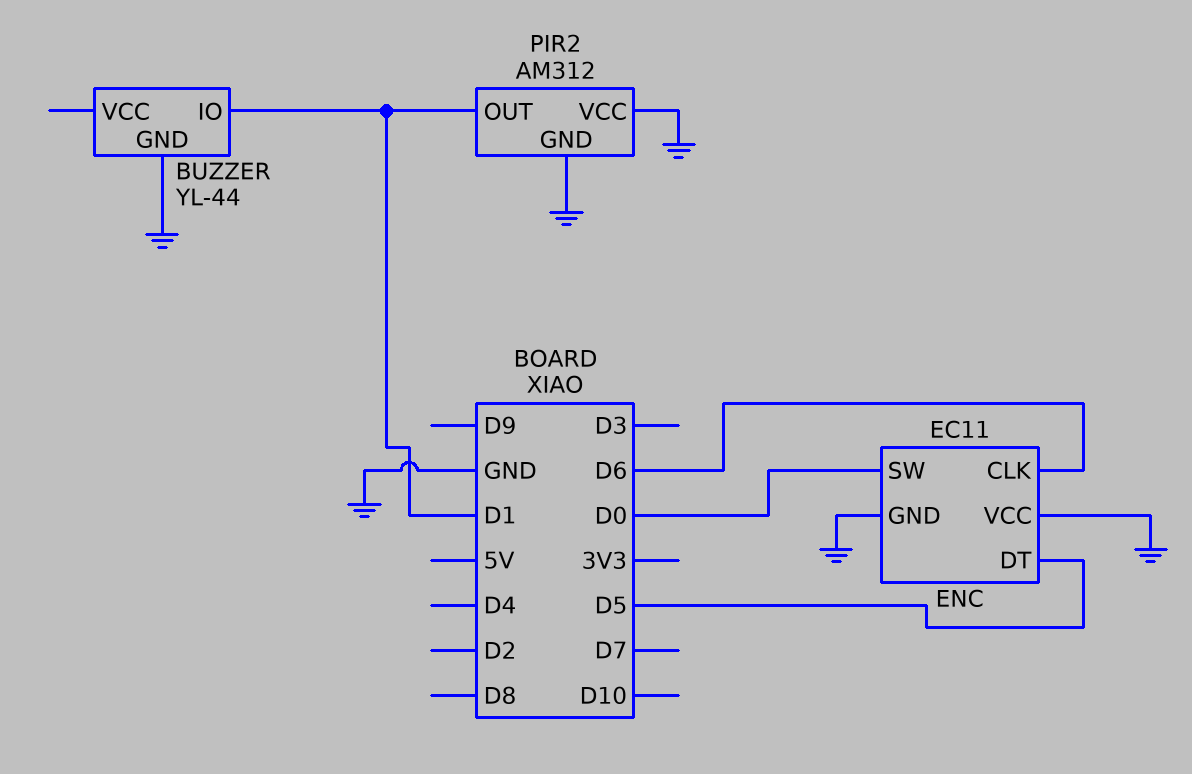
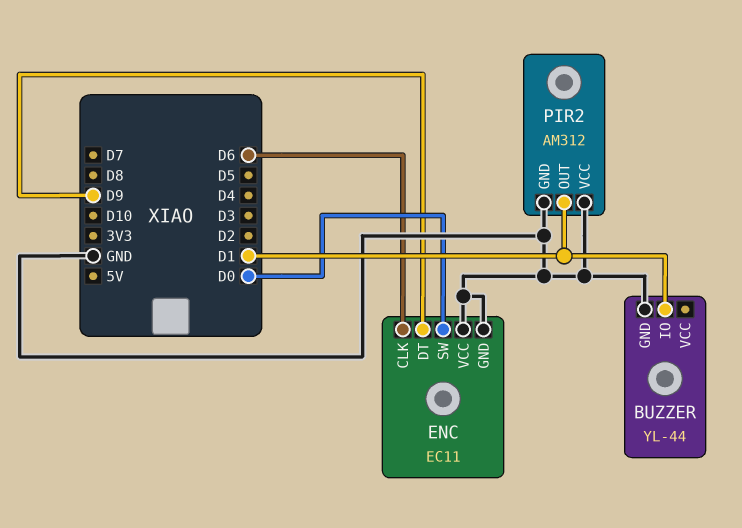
ENC pin DT: D5 -> D9

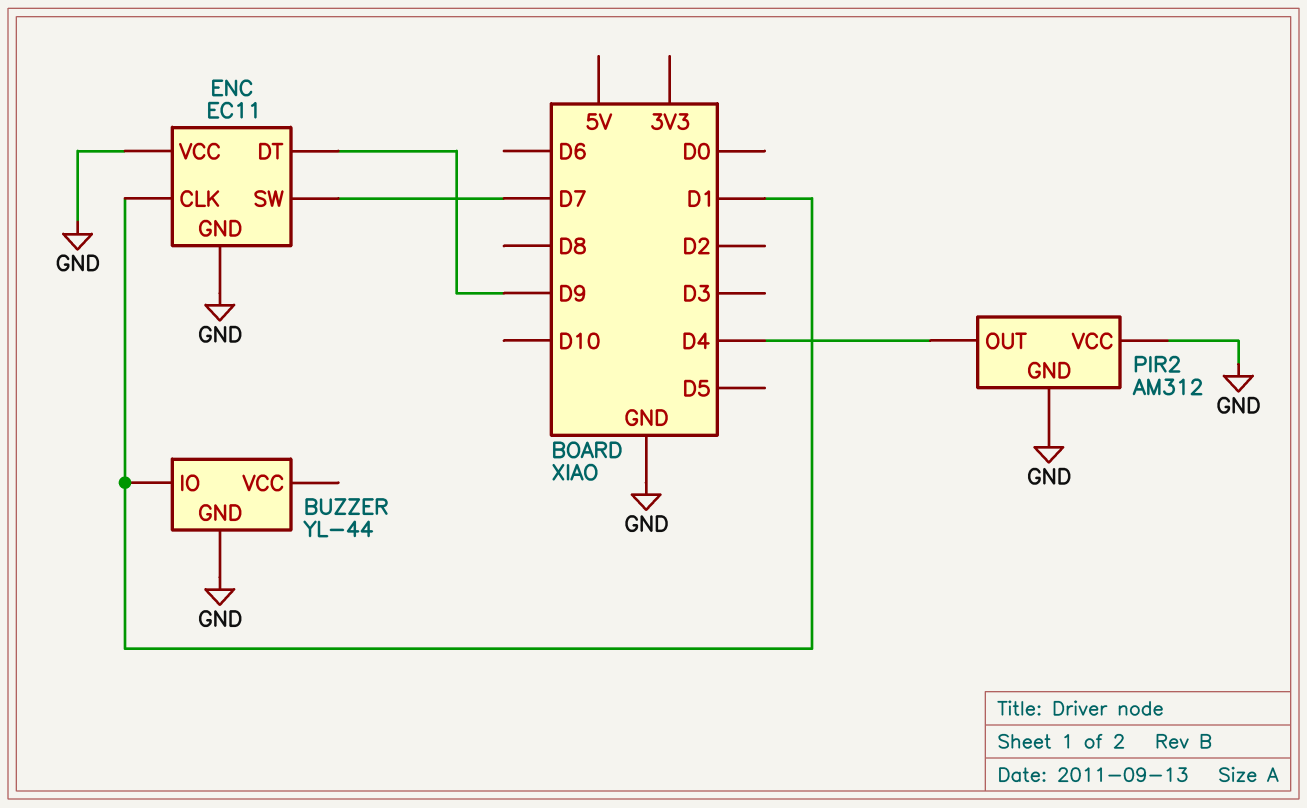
ENC pin CLK: D6 -> D1
ENC pin SW: D0 -> D7
PIR2 pin OUT: D1 -> D4

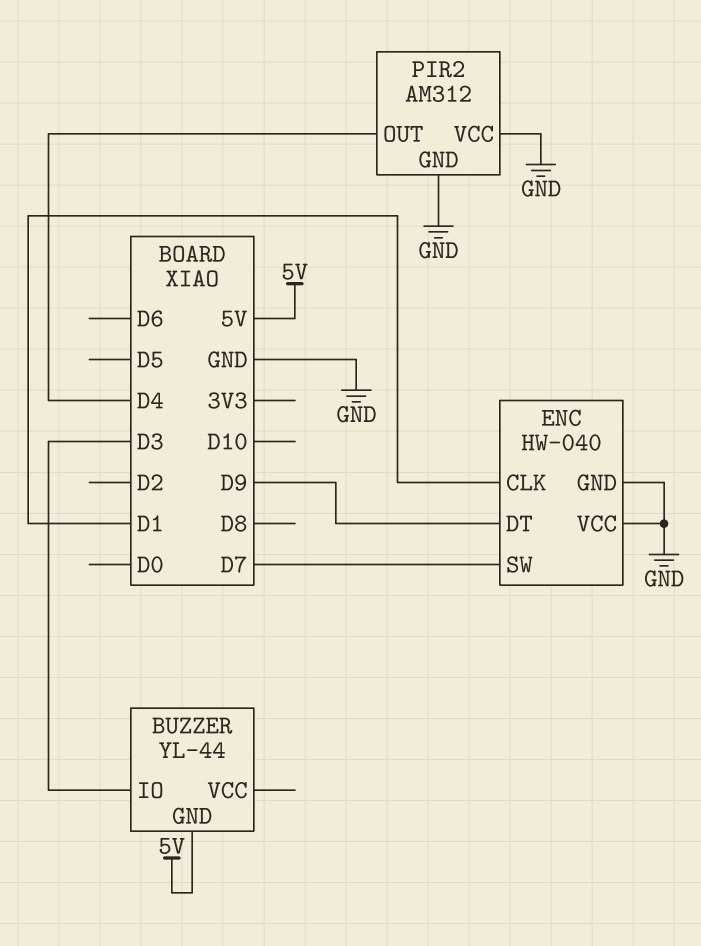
BUZZER pin GND: GND -> 5V
BUZZER pin IO: D1 -> D3
ENC: EC11 -> HW-040

